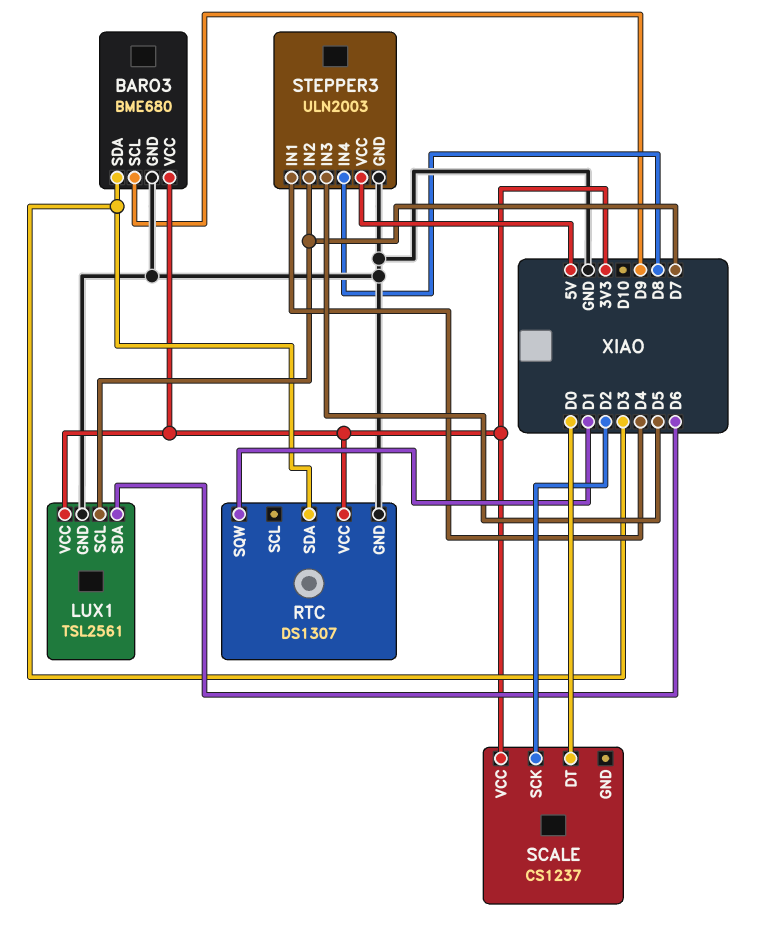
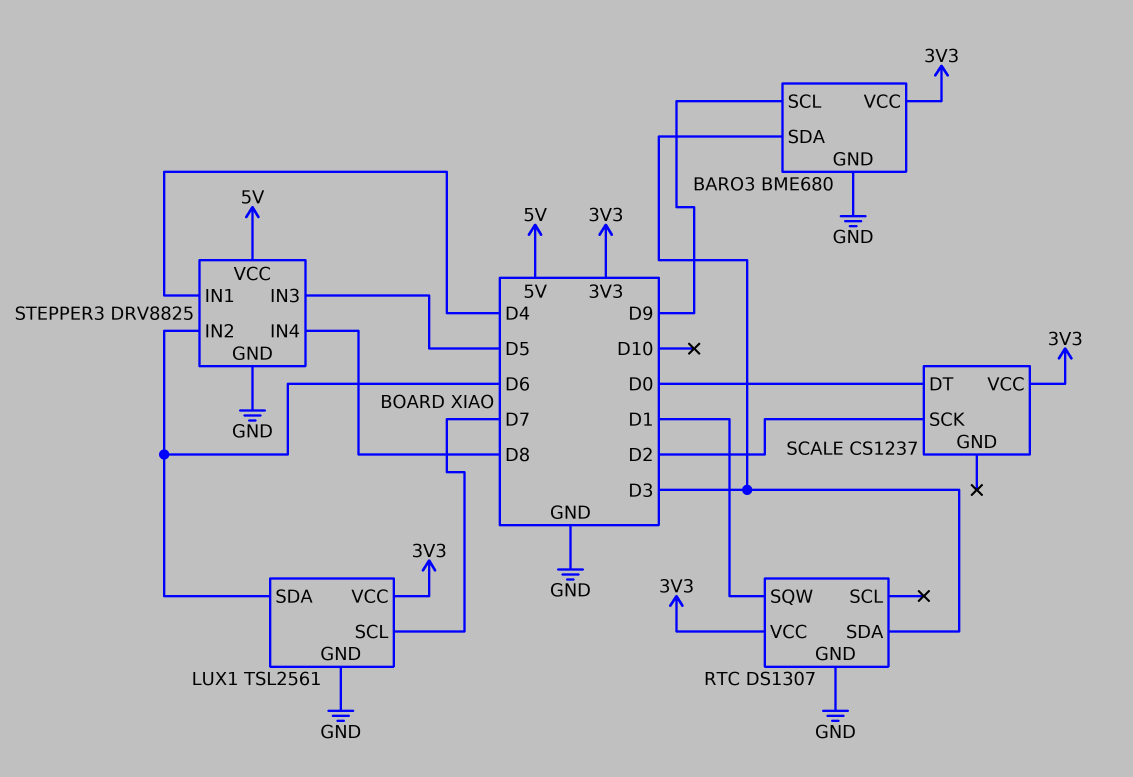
STEPPER3: ULN2003 -> DRV8825
STEPPER3 pin IN2: D7 -> D6

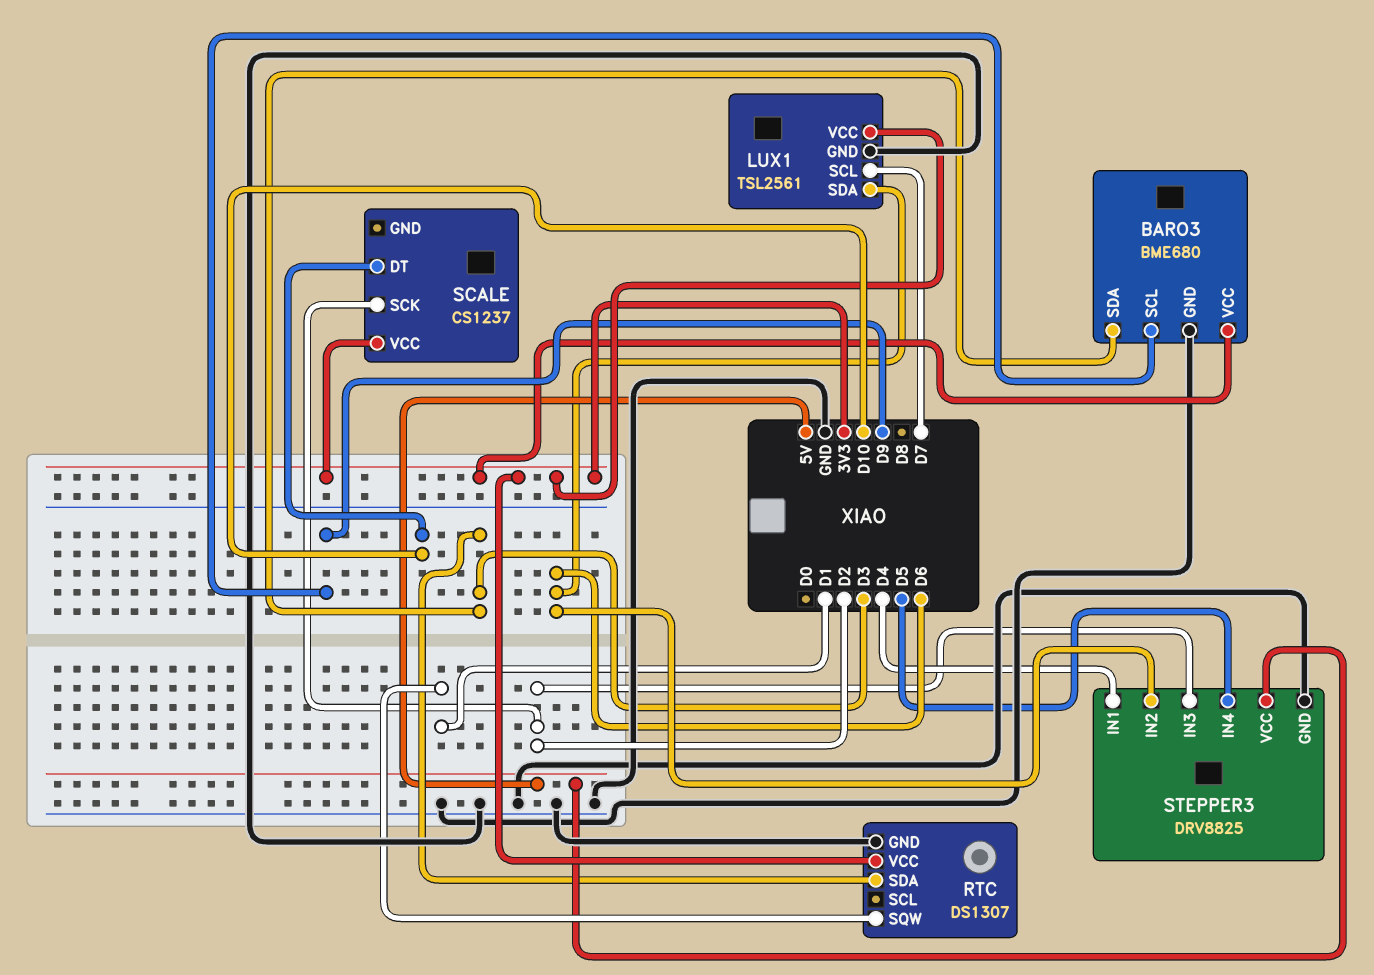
SCALE pin DT: D0 -> D10
STEPPER3 pin IN3: D5 -> D2
STEPPER3 pin IN4: D8 -> D5

